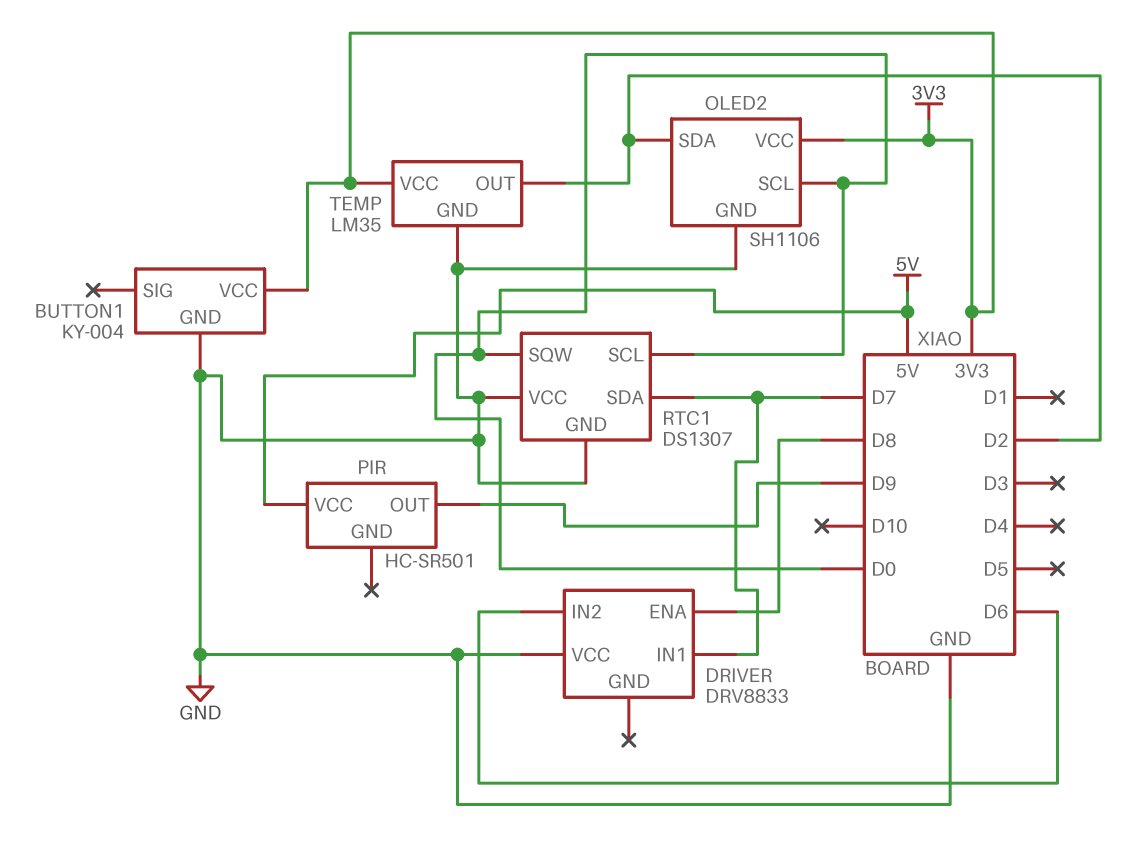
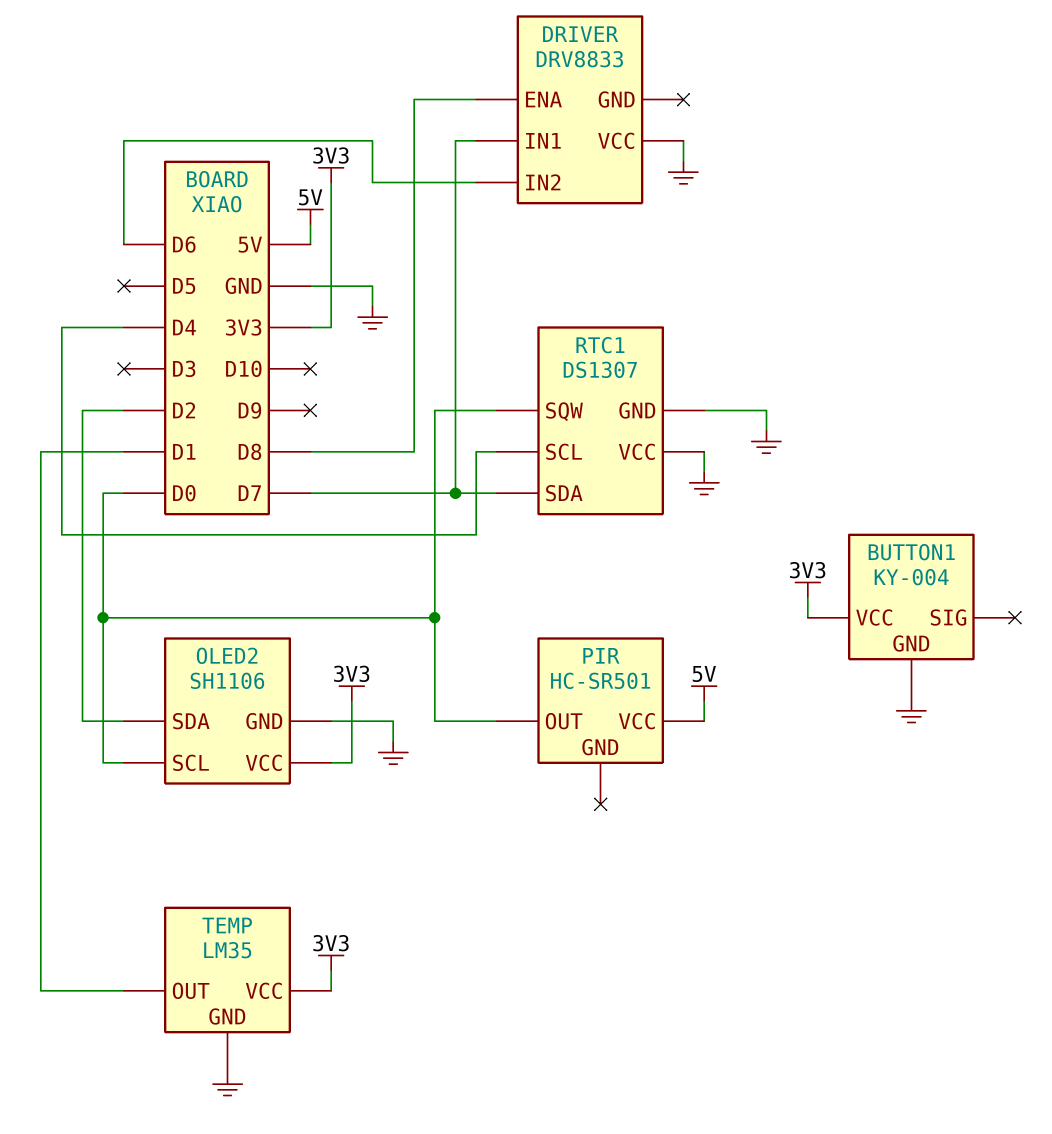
PIR pin OUT: D9 -> D0
RTC1 pin SCL: D0 -> D4
TEMP pin OUT: D2 -> D1

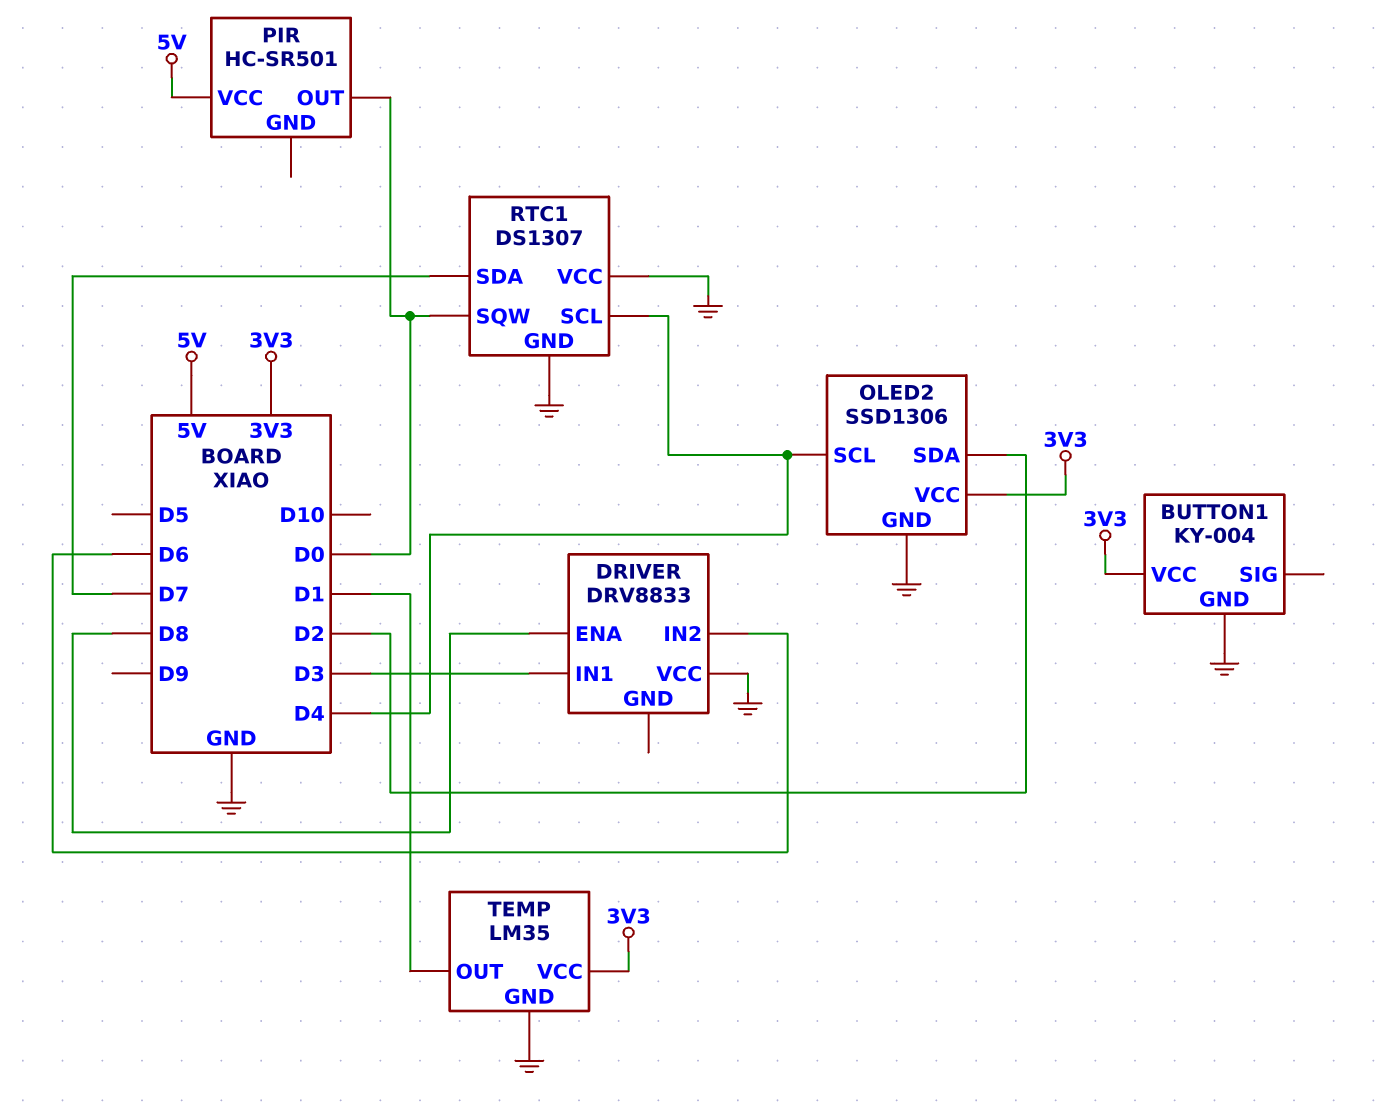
DRIVER pin IN1: D7 -> D3
OLED2: SH1106 -> SSD1306
OLED2 pin SCL: D0 -> D4

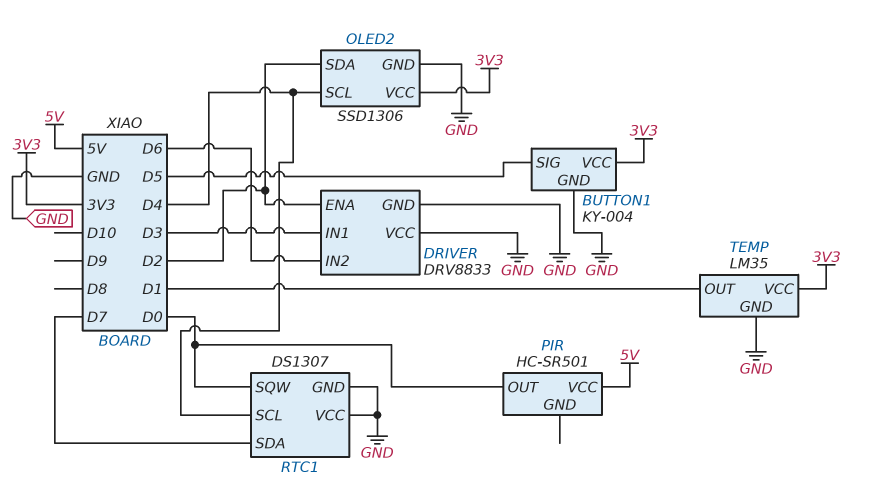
BUTTON1 pin SIG: none -> D5
DRIVER pin ENA: D8 -> D2
DRIVER pin GND: none -> GND

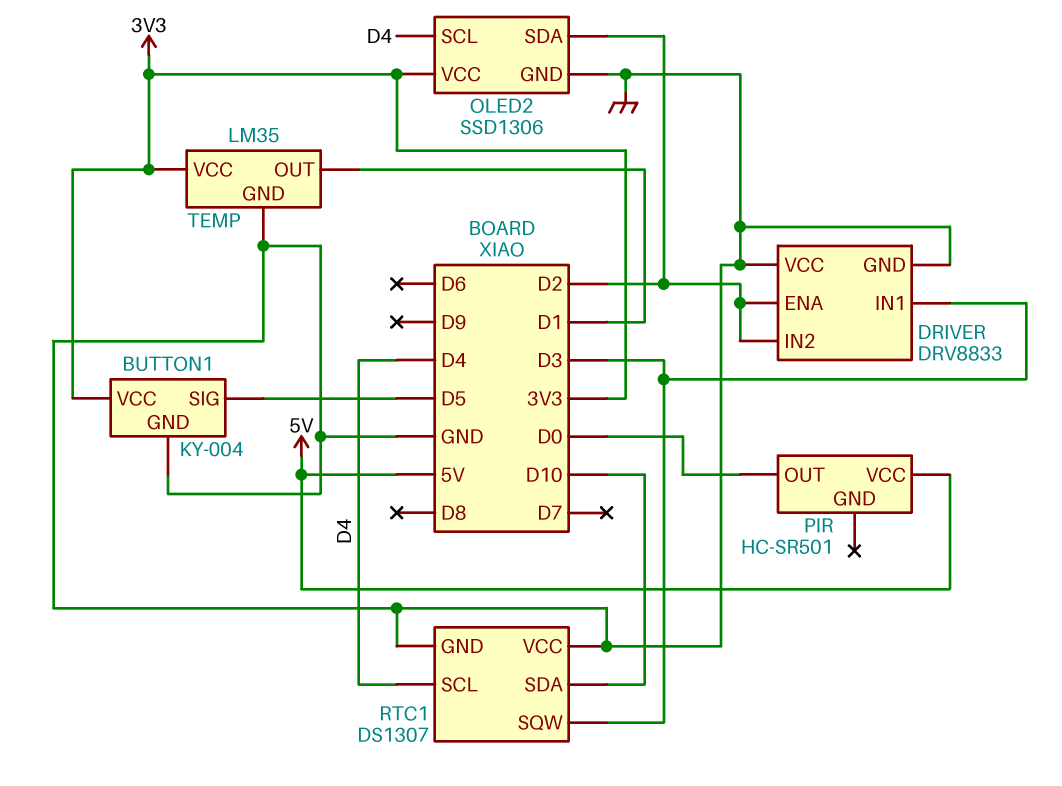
DRIVER pin IN2: D6 -> D2
RTC1 pin SDA: D7 -> D10
RTC1 pin SQW: D0 -> D3

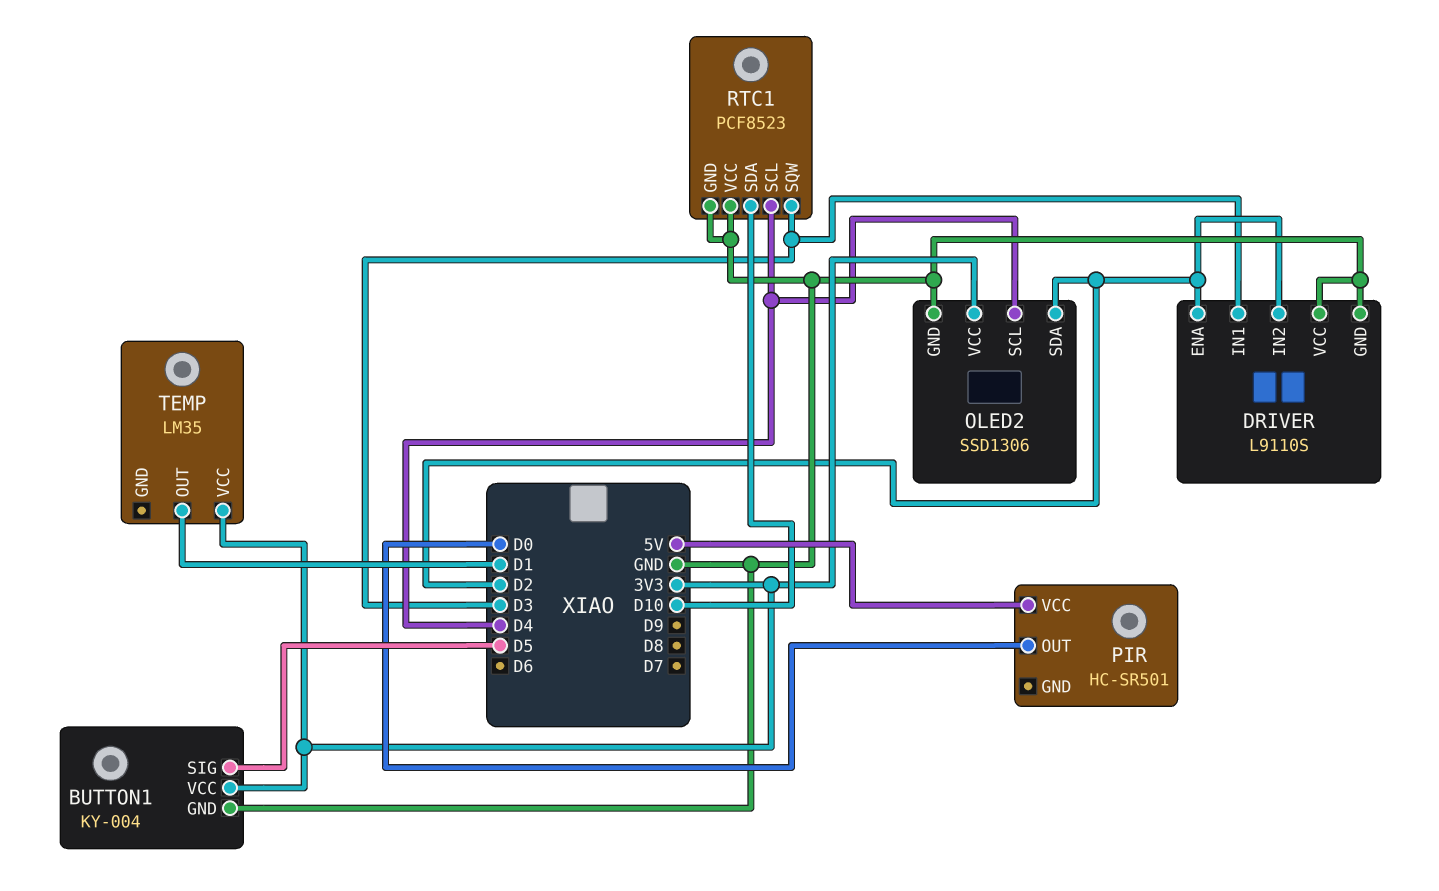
DRIVER: DRV8833 -> L9110S
RTC1: DS1307 -> PCF8523
TEMP pin GND: GND -> none

